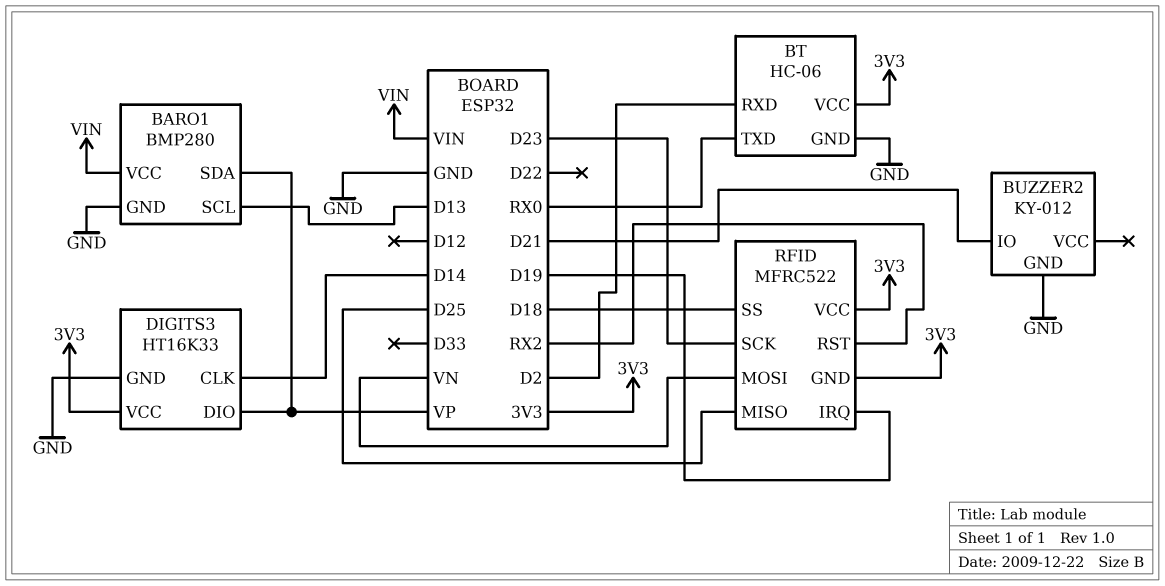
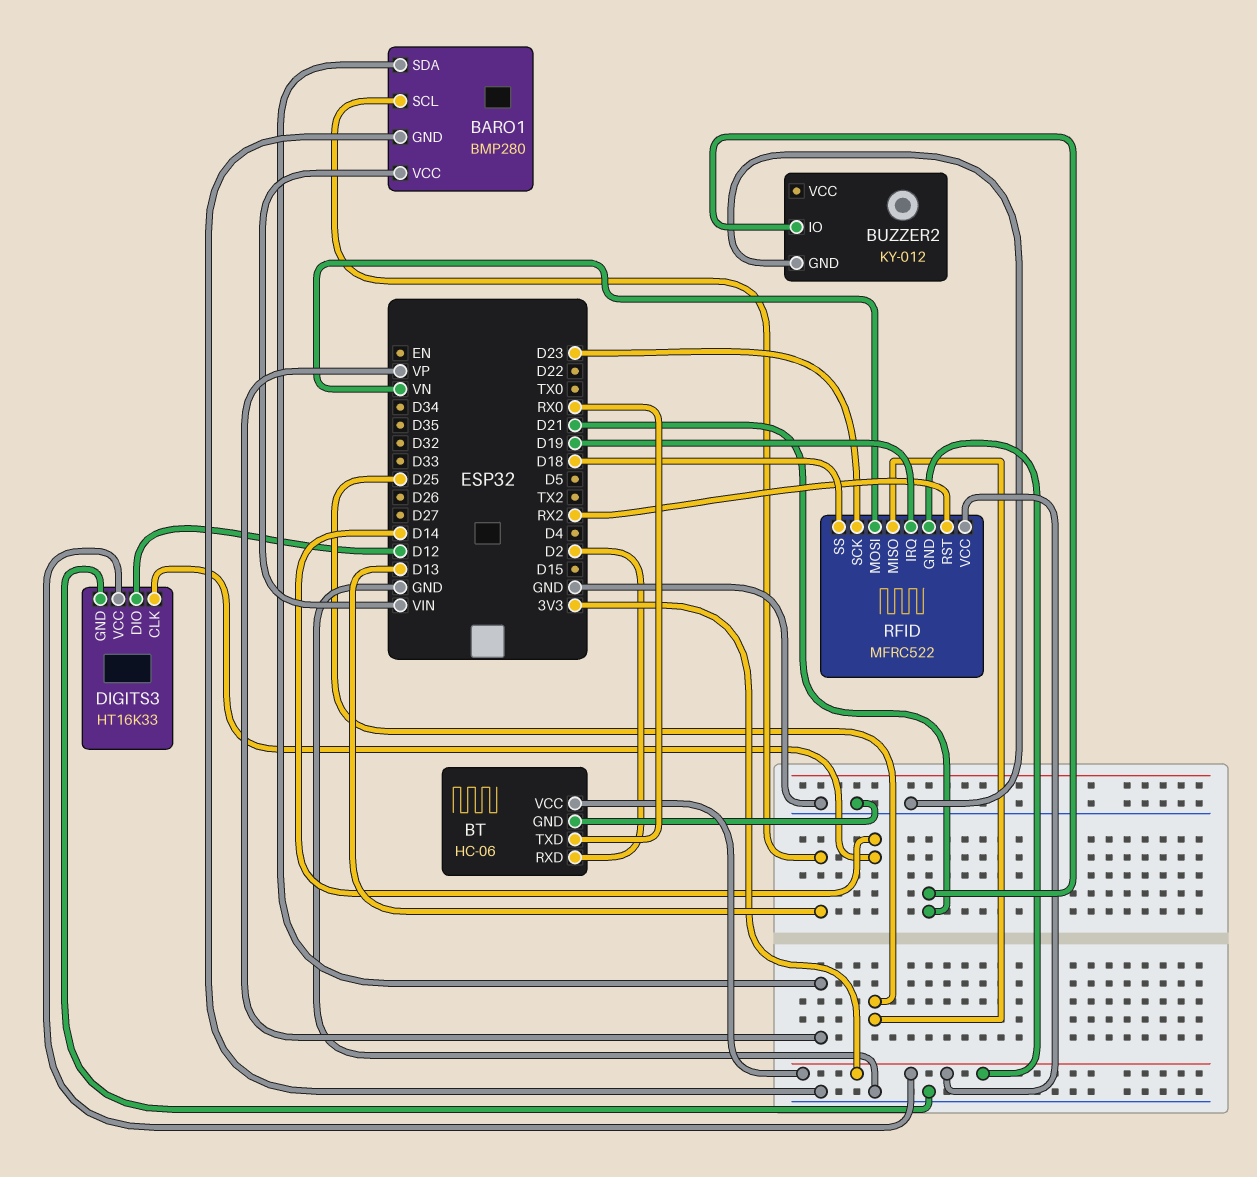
DIGITS3 pin DIO: VP -> D12

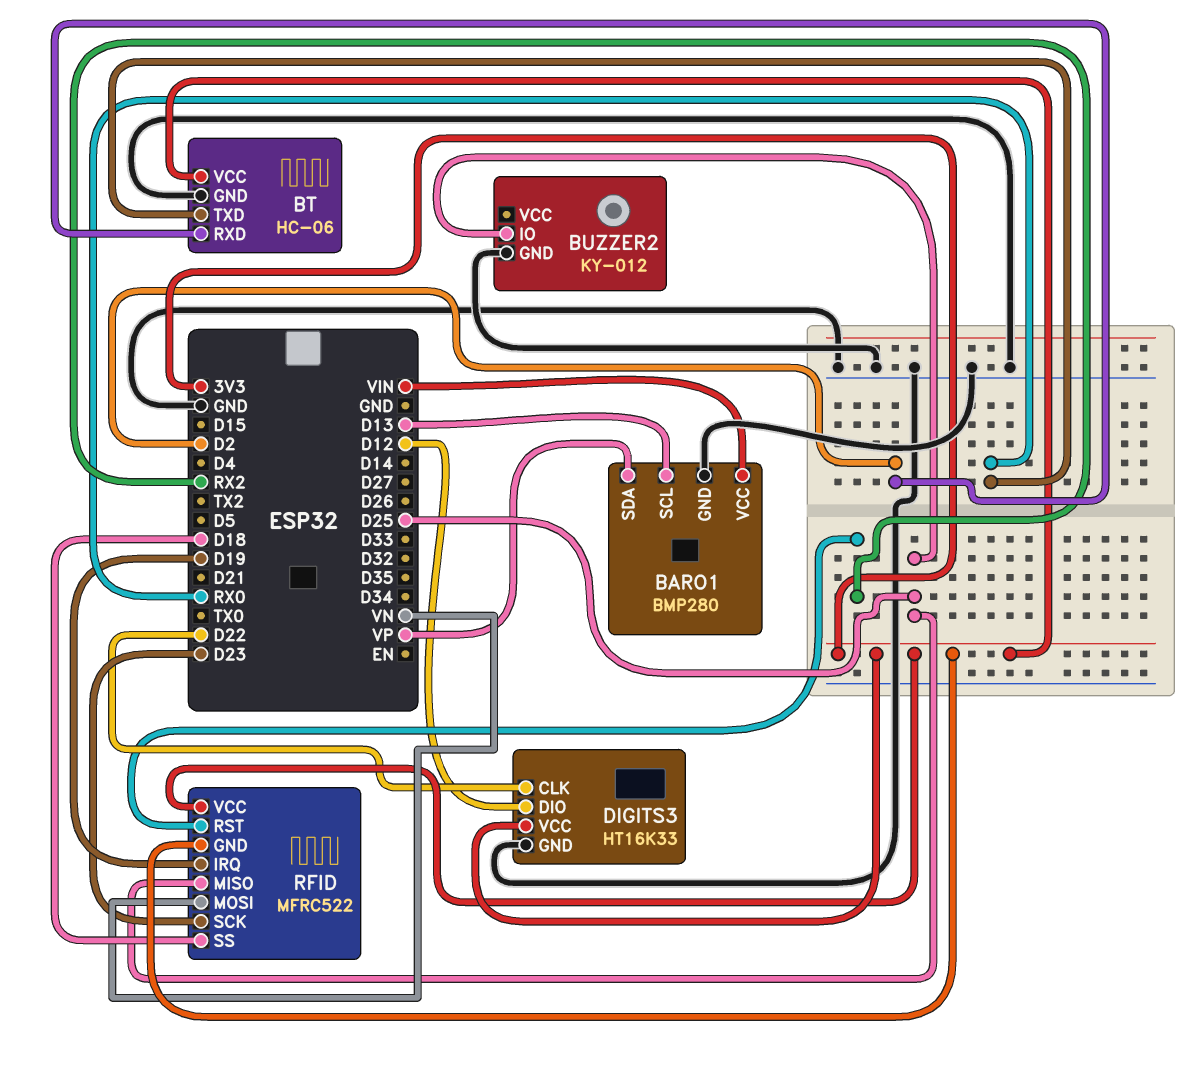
BUZZER2 pin IO: D21 -> D25
DIGITS3 pin CLK: D14 -> D22

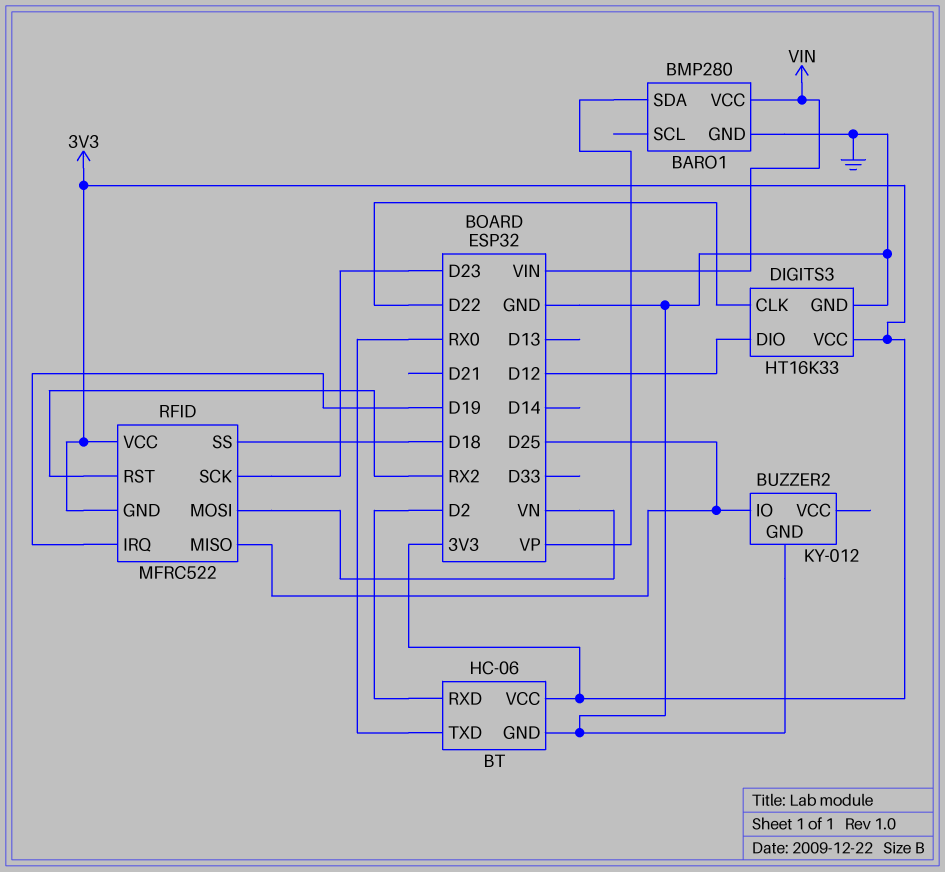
BARO1 pin SCL: D13 -> none

